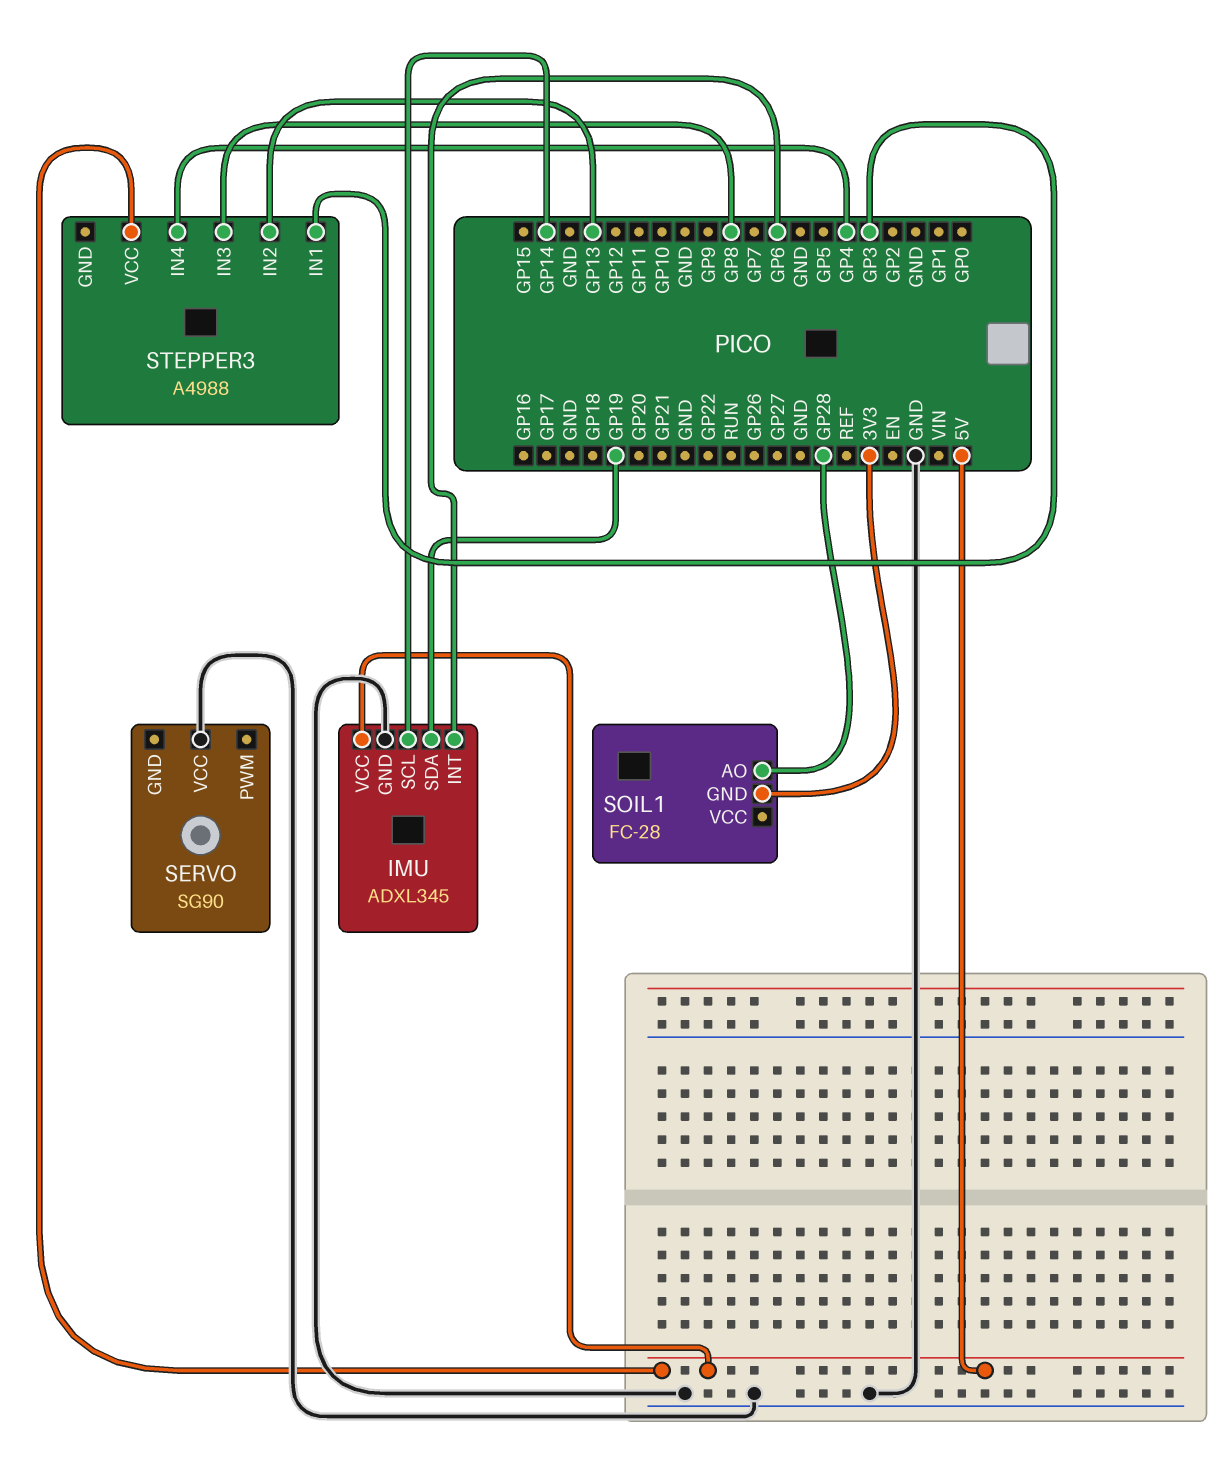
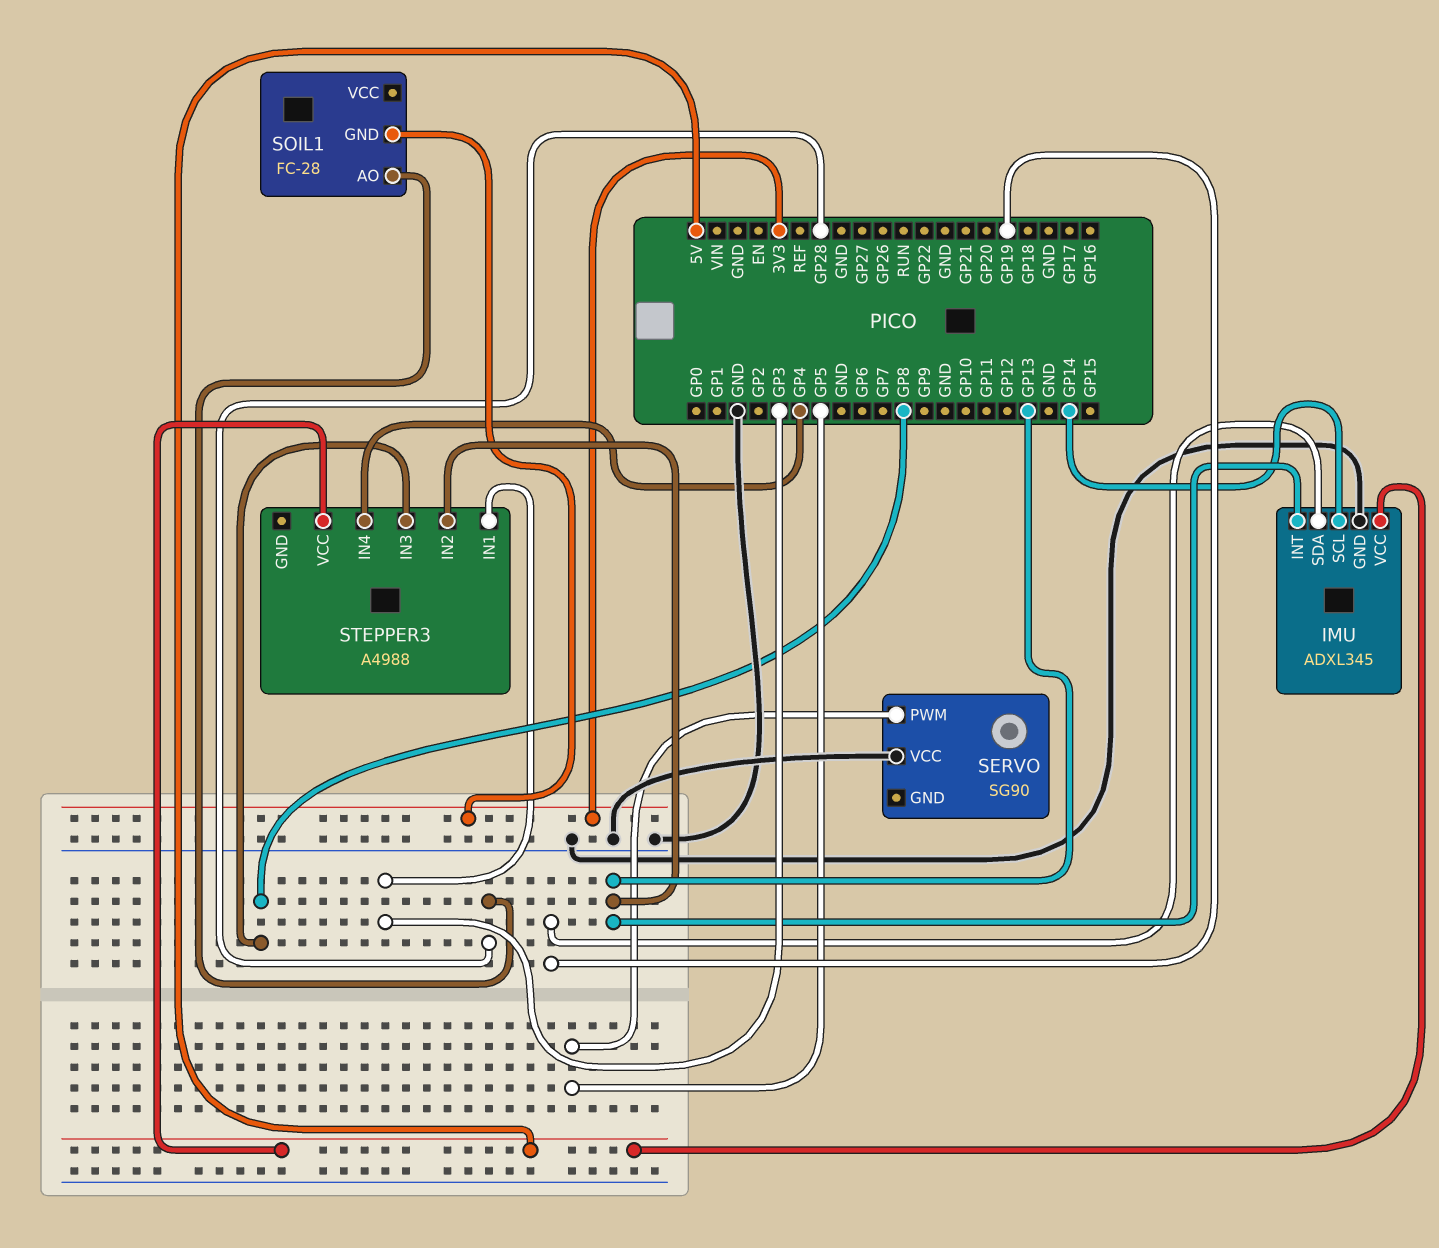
IMU pin INT: GP6 -> GP13
SERVO pin PWM: none -> GP5

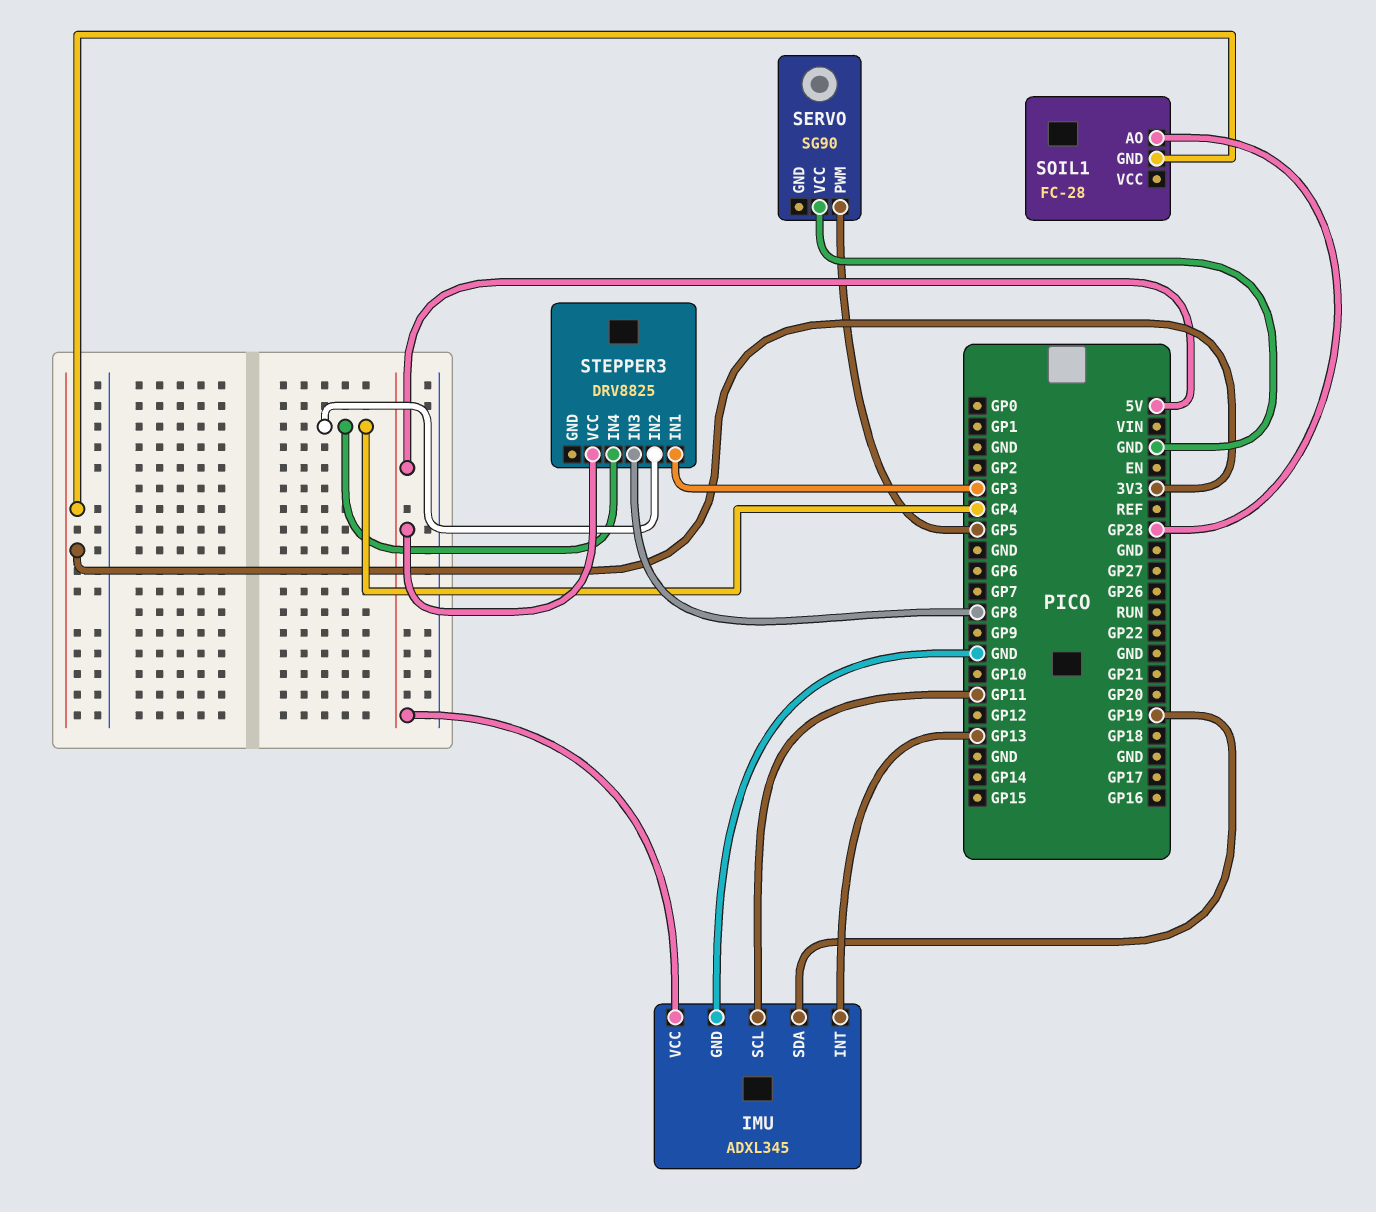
IMU pin SCL: GP14 -> GP11
STEPPER3: A4988 -> DRV8825
STEPPER3 pin IN2: GP13 -> GP4

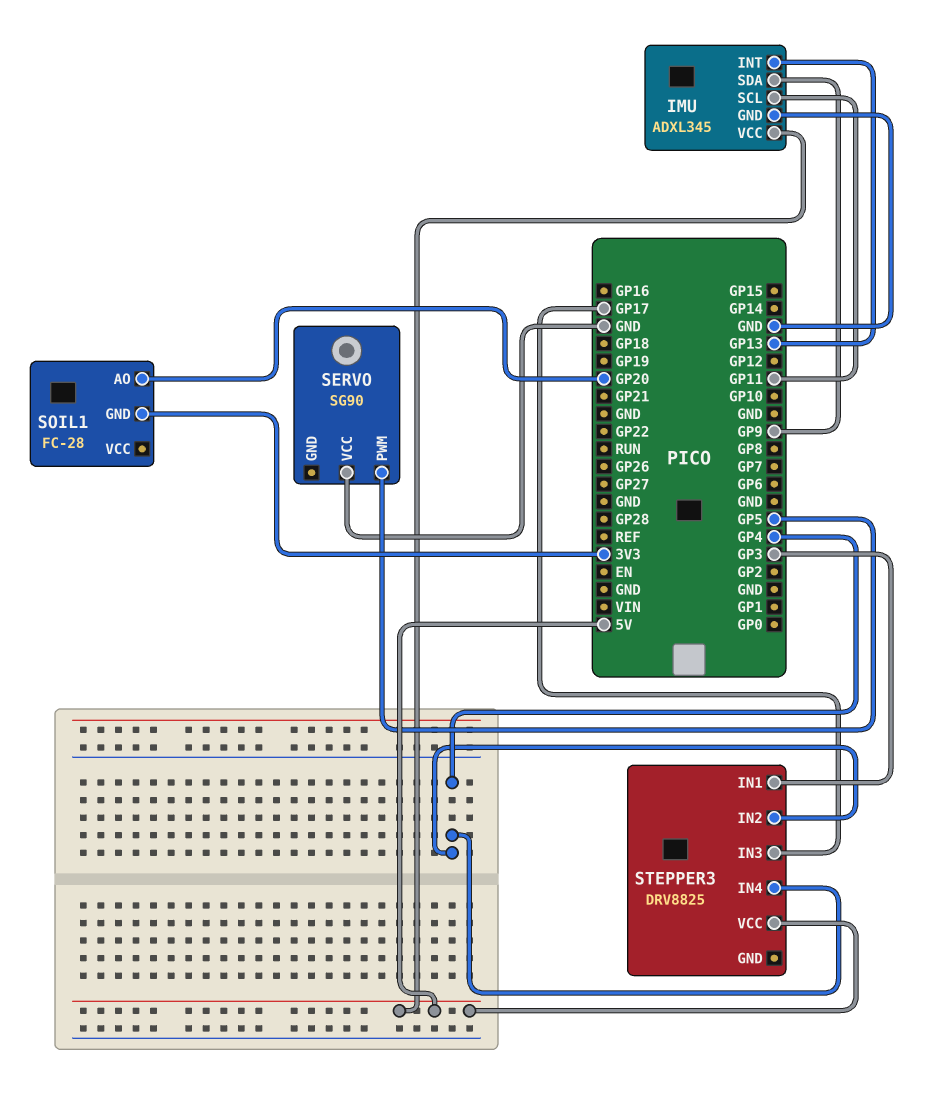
IMU pin SDA: GP19 -> GP9
SOIL1 pin AO: GP28 -> GP20
STEPPER3 pin IN3: GP8 -> GP17

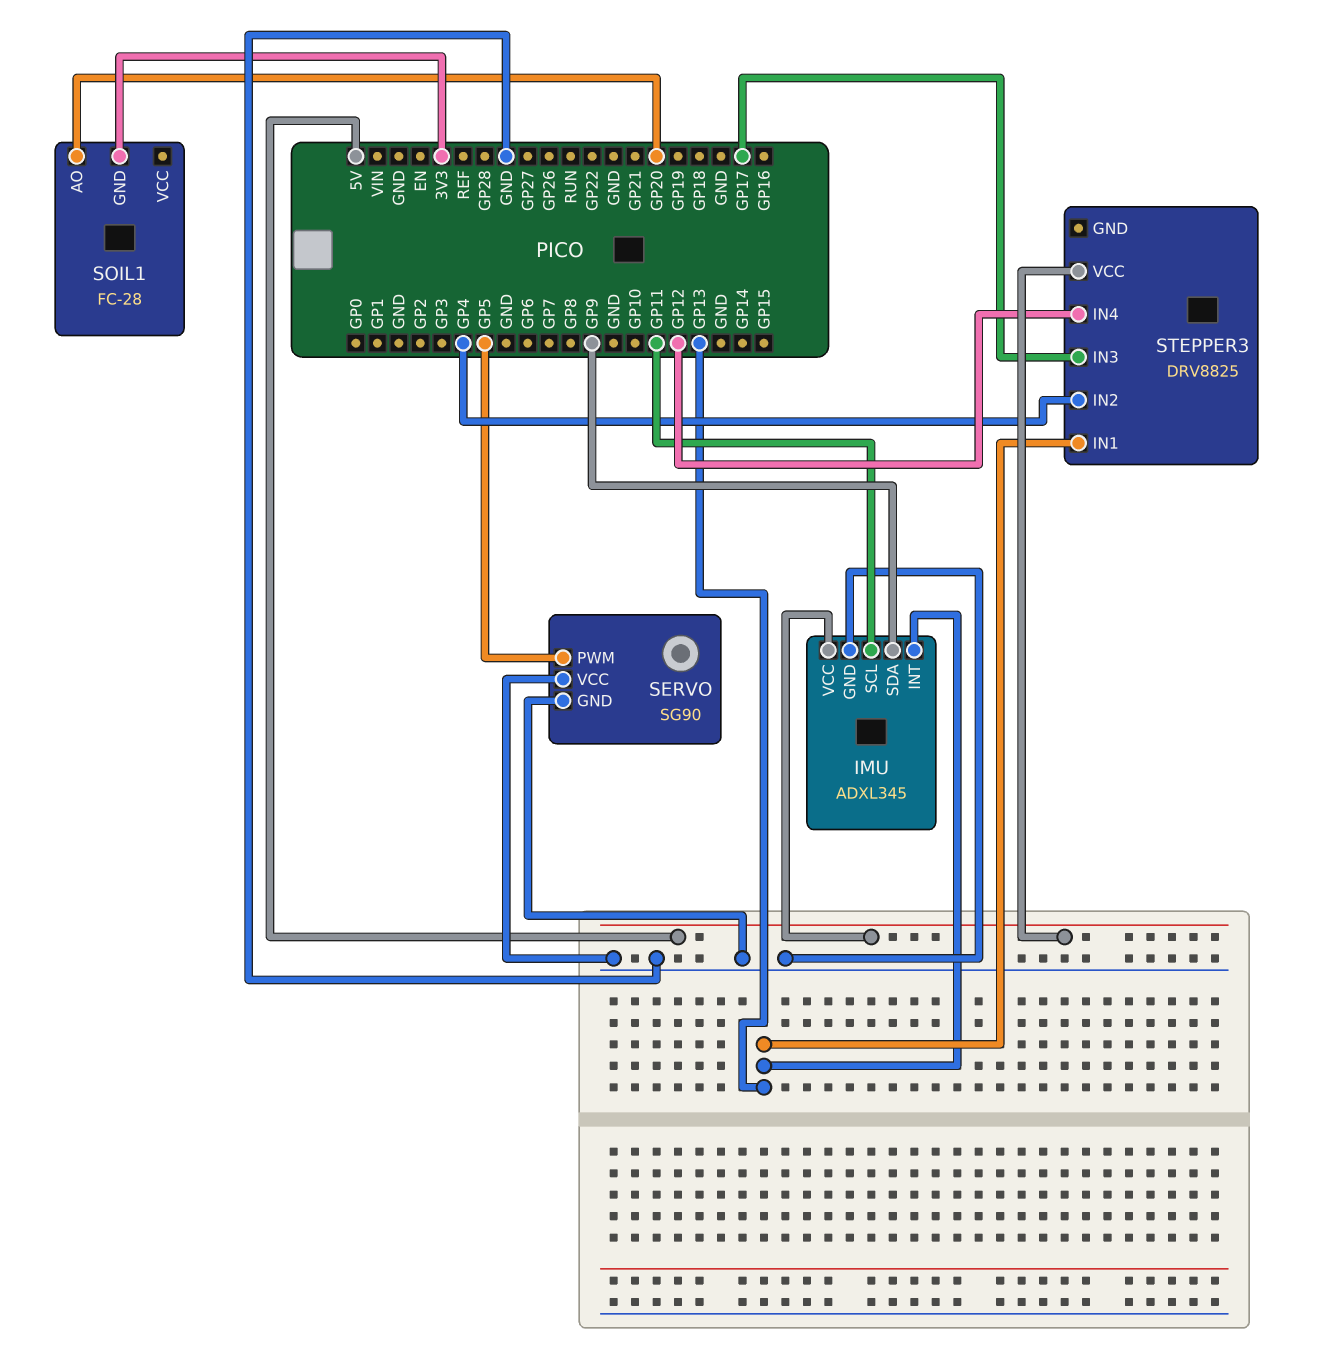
SERVO pin GND: none -> GND
STEPPER3 pin IN1: GP3 -> GP13
STEPPER3 pin IN4: GP4 -> GP12

